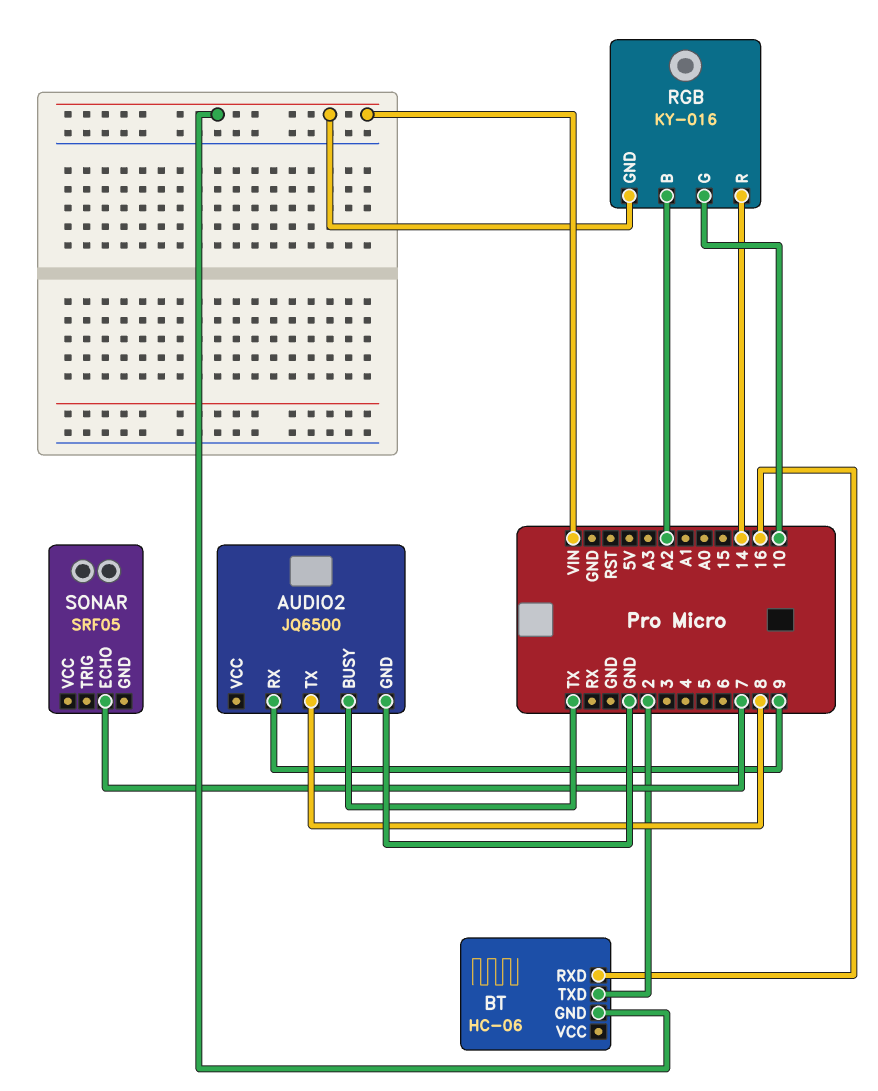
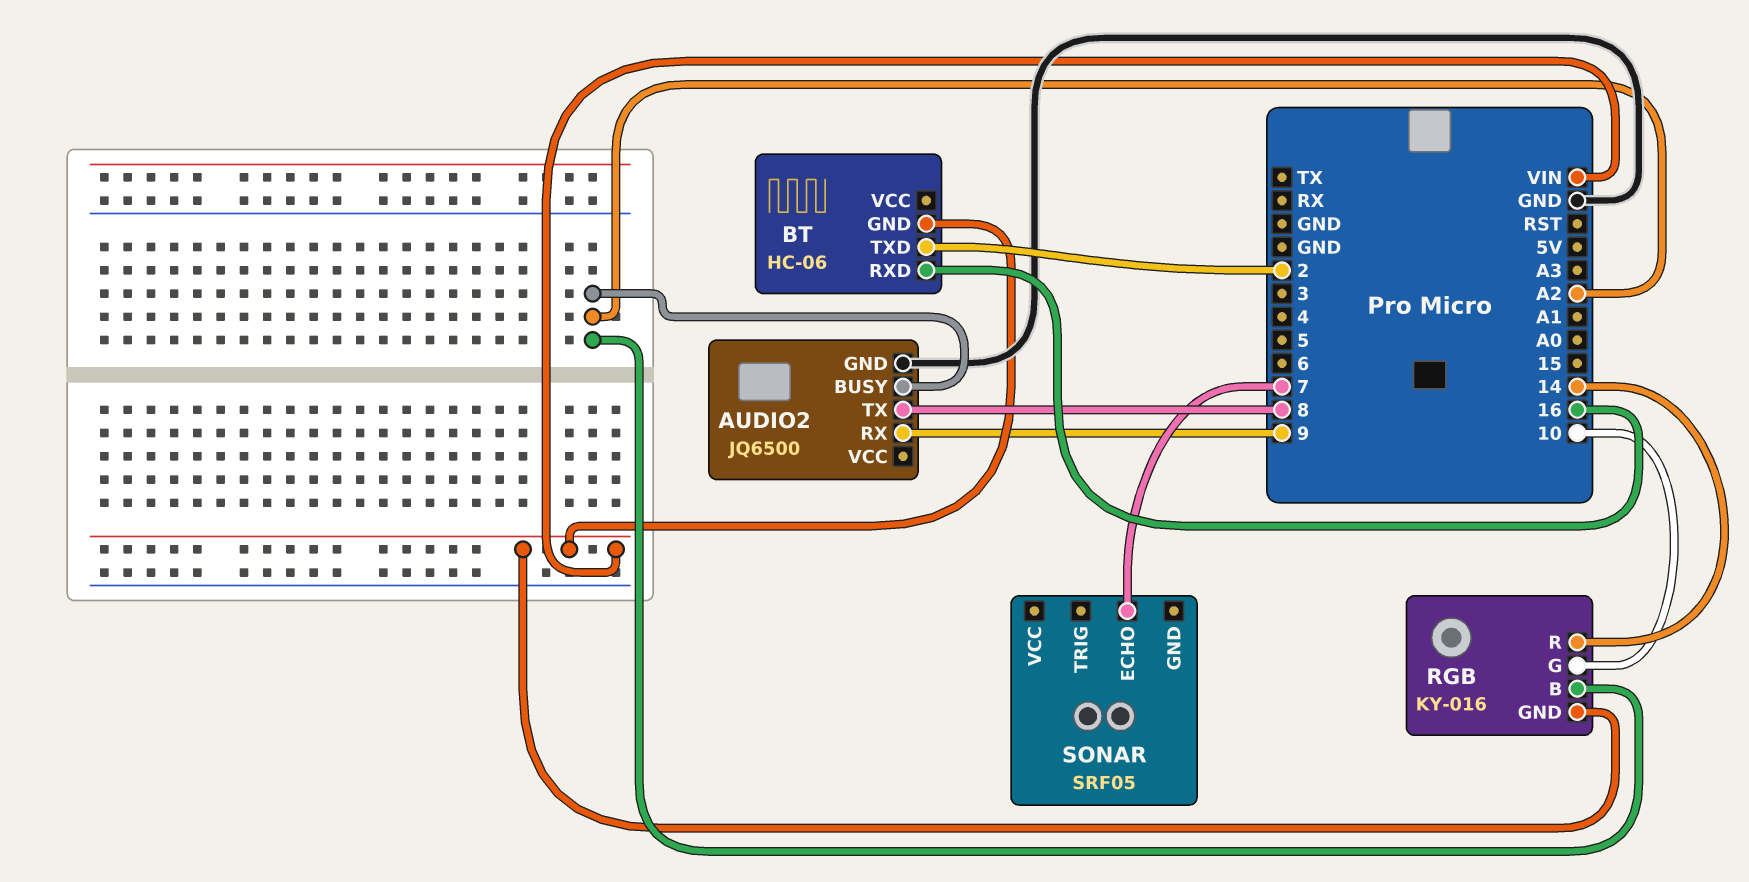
AUDIO2 pin BUSY: TX -> A2

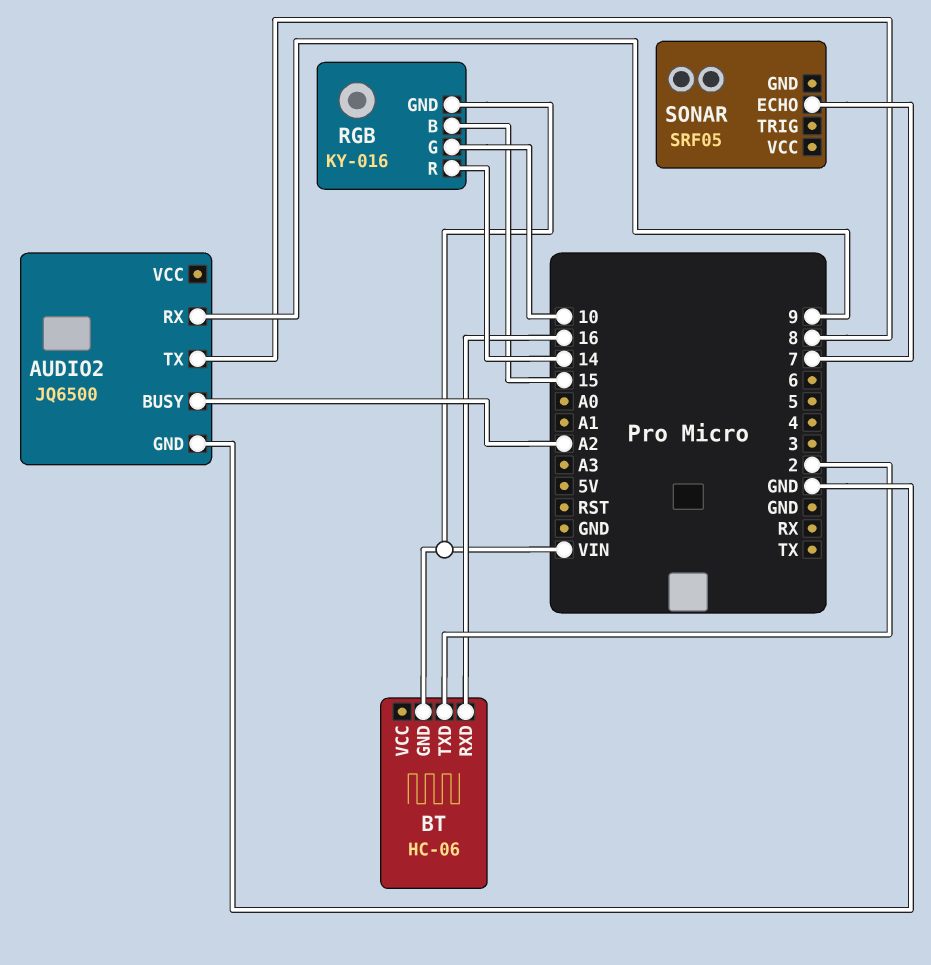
RGB pin B: A2 -> 15

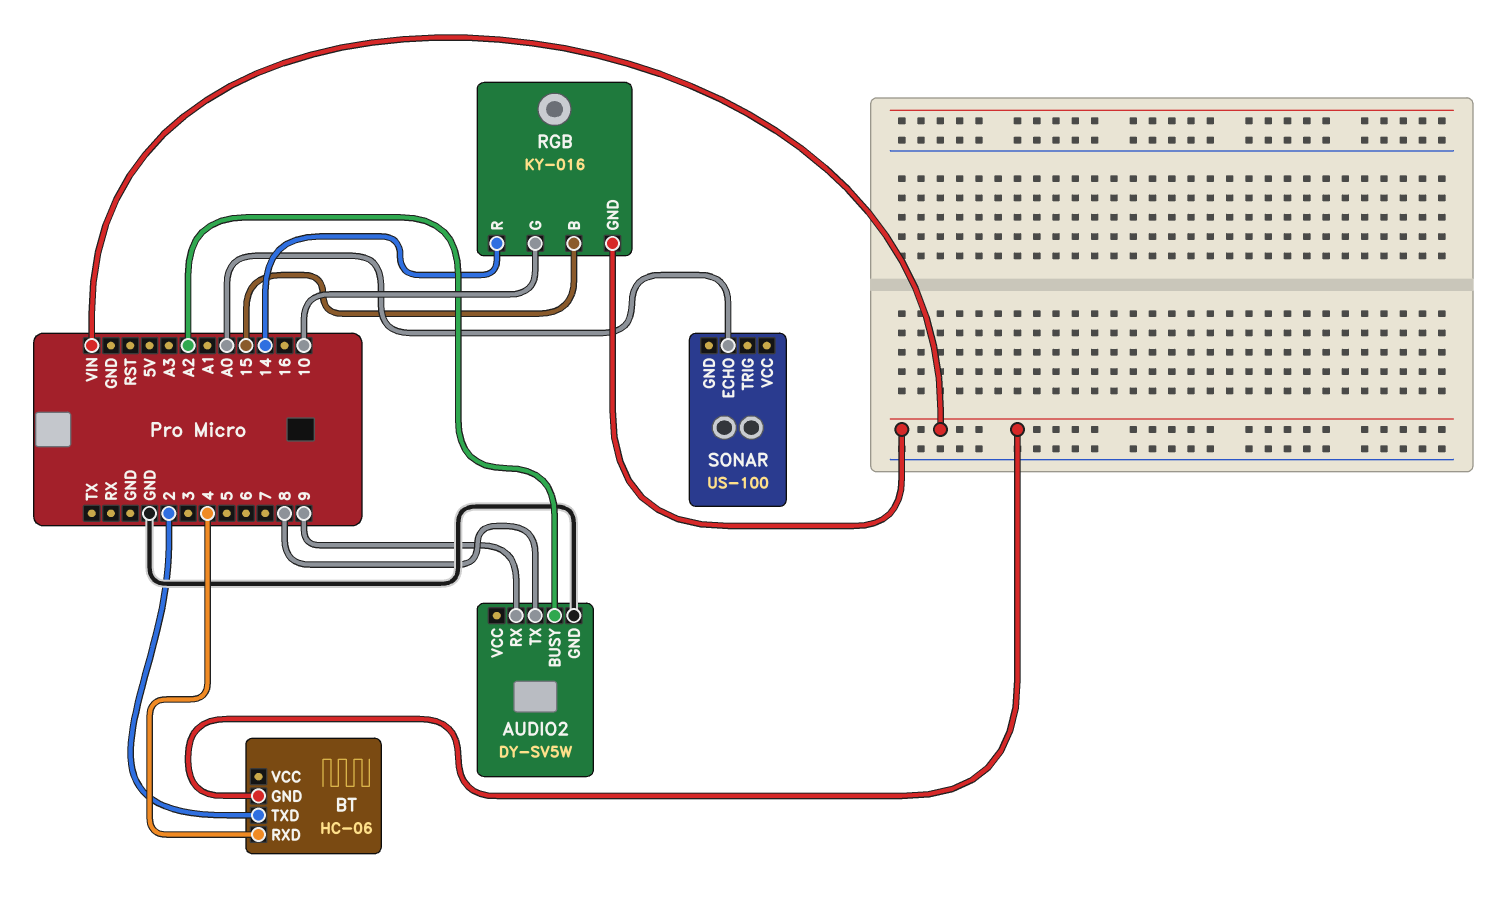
AUDIO2: JQ6500 -> DY-SV5W
BT pin RXD: 16 -> 4
SONAR: SRF05 -> US-100
SONAR pin ECHO: 7 -> A0

